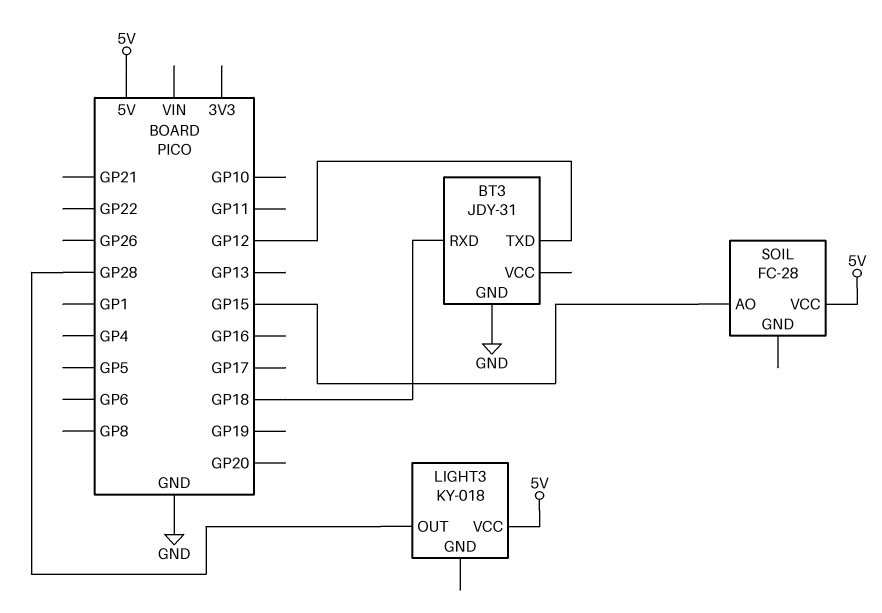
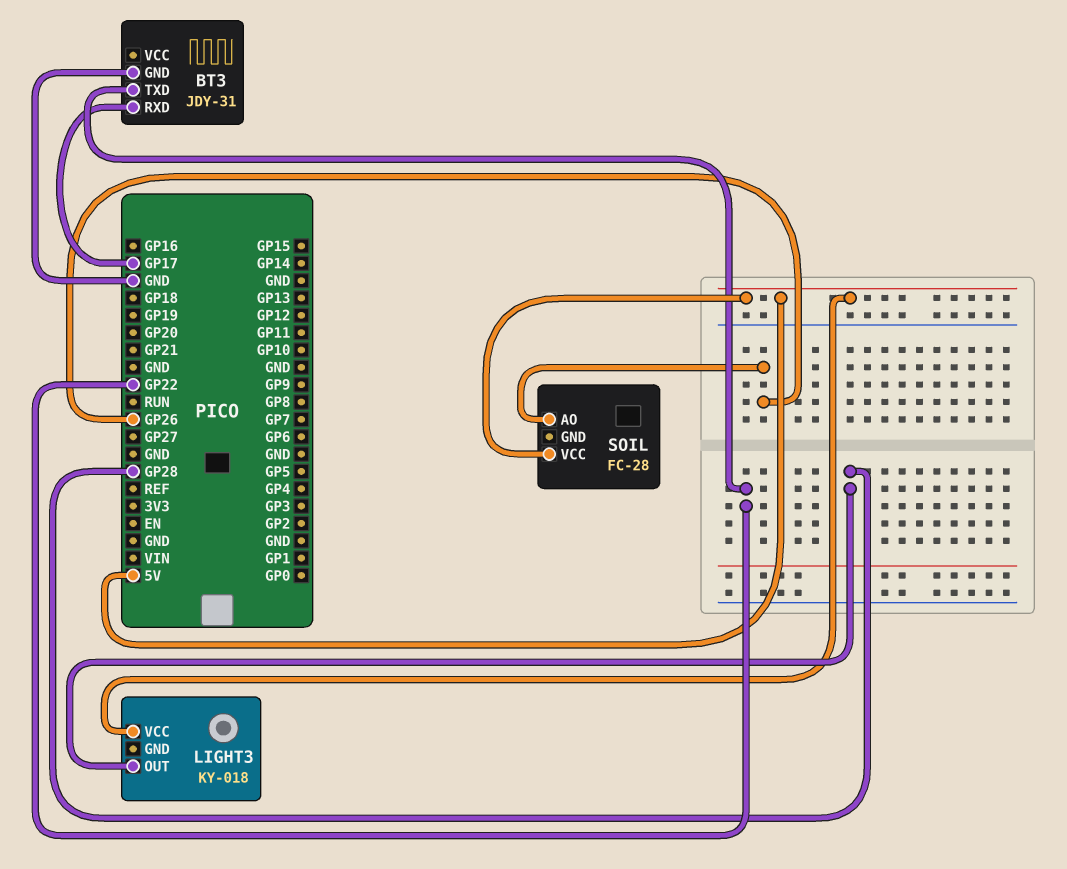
BT3 pin RXD: GP18 -> GP17
BT3 pin TXD: GP12 -> GP22
SOIL pin AO: GP15 -> GP26

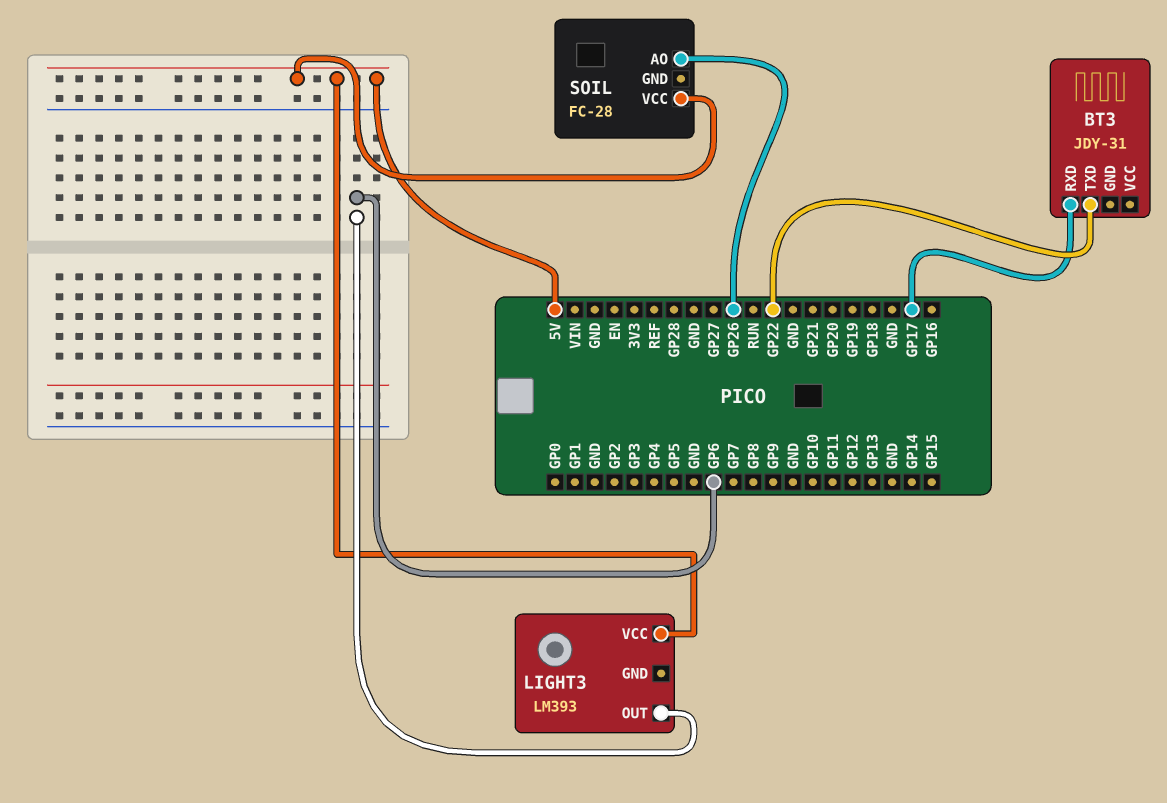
BT3 pin GND: GND -> none
LIGHT3: KY-018 -> LM393
LIGHT3 pin OUT: GP28 -> GP6

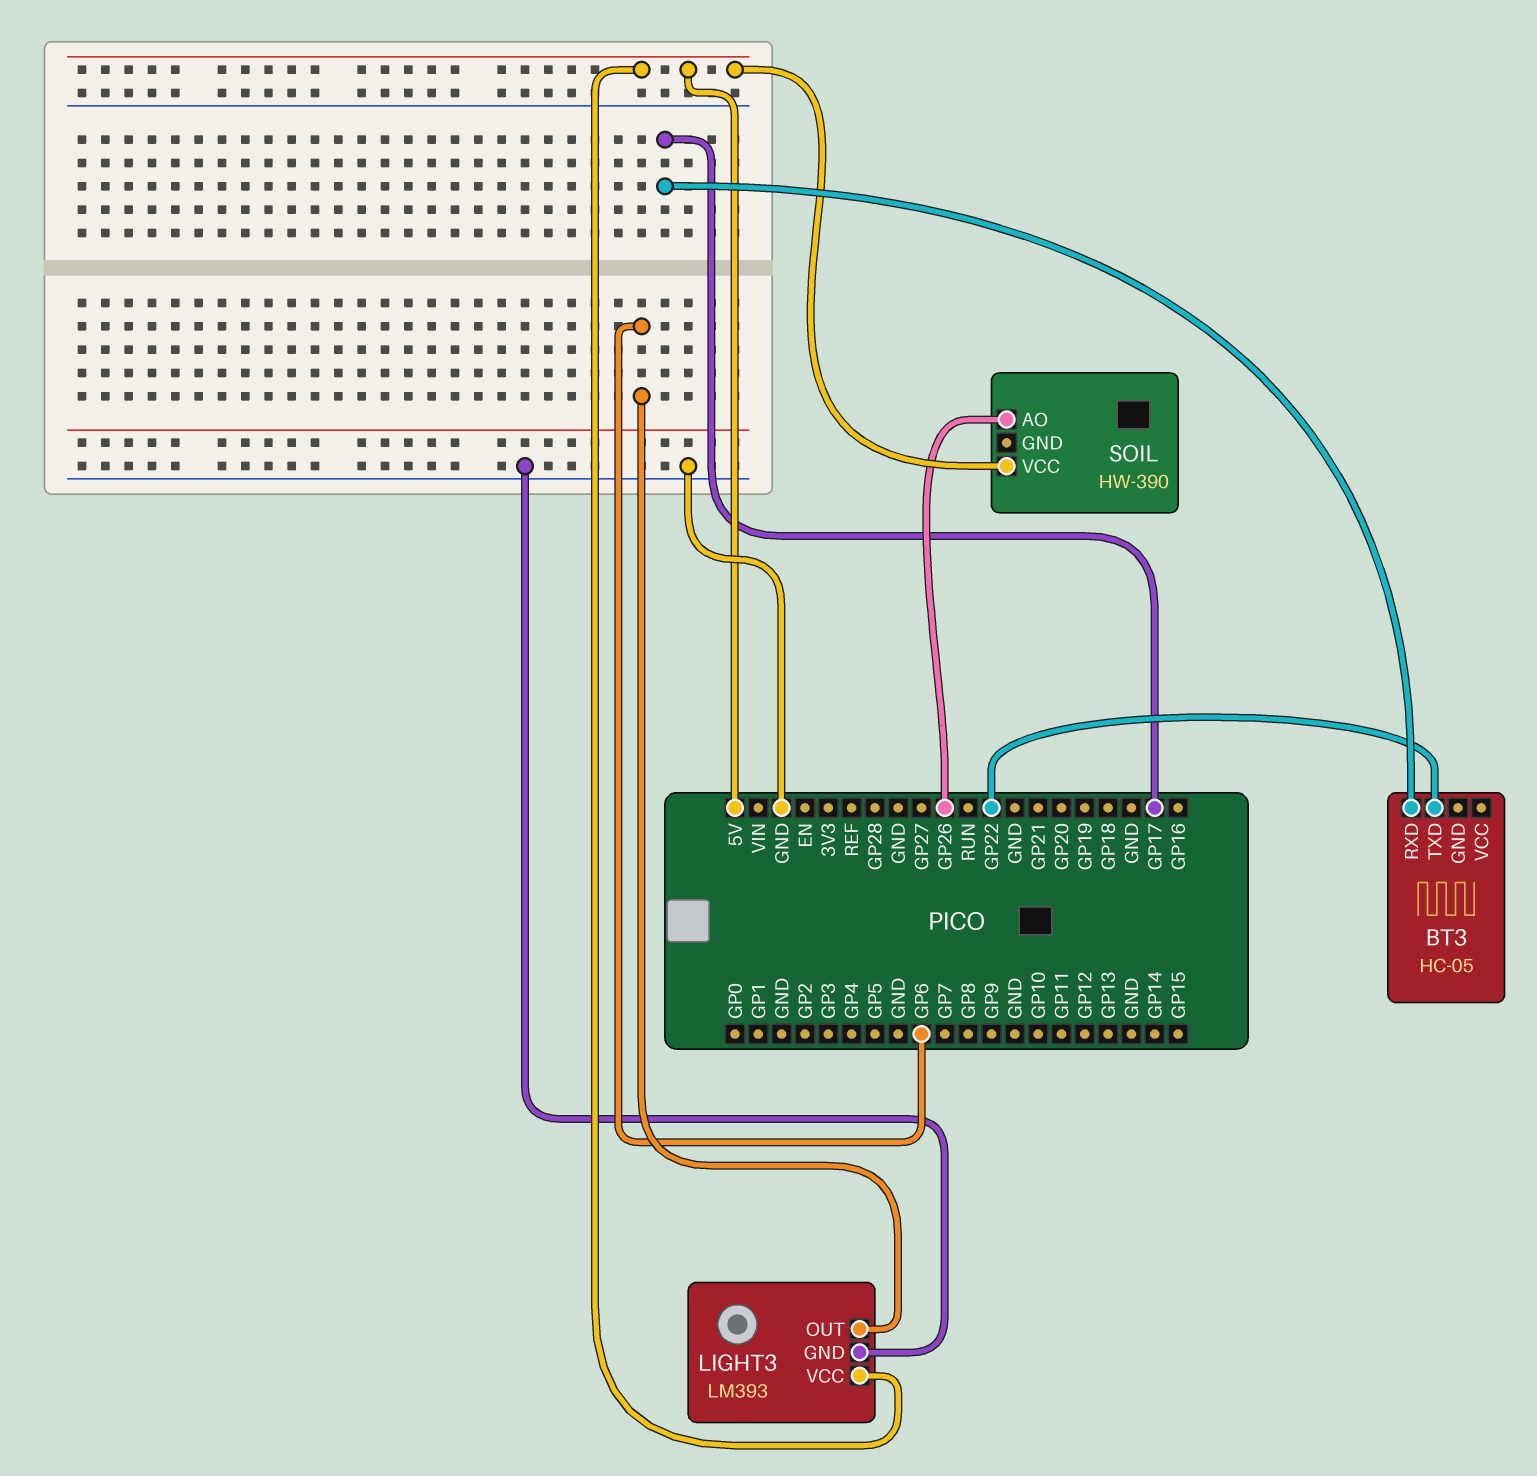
BT3: JDY-31 -> HC-05
LIGHT3 pin GND: none -> GND
SOIL: FC-28 -> HW-390

